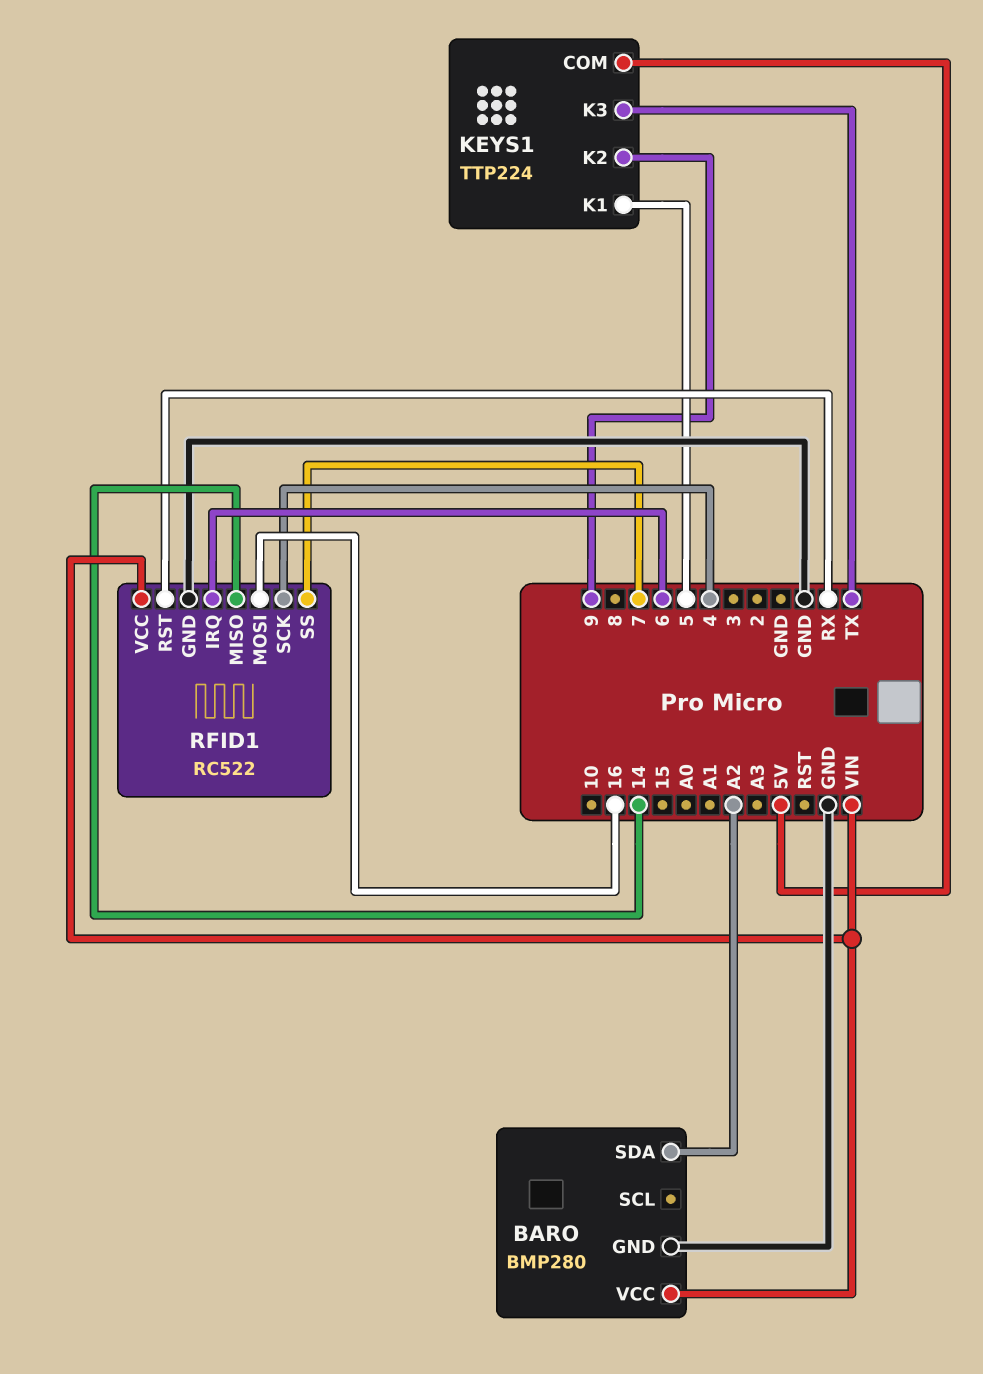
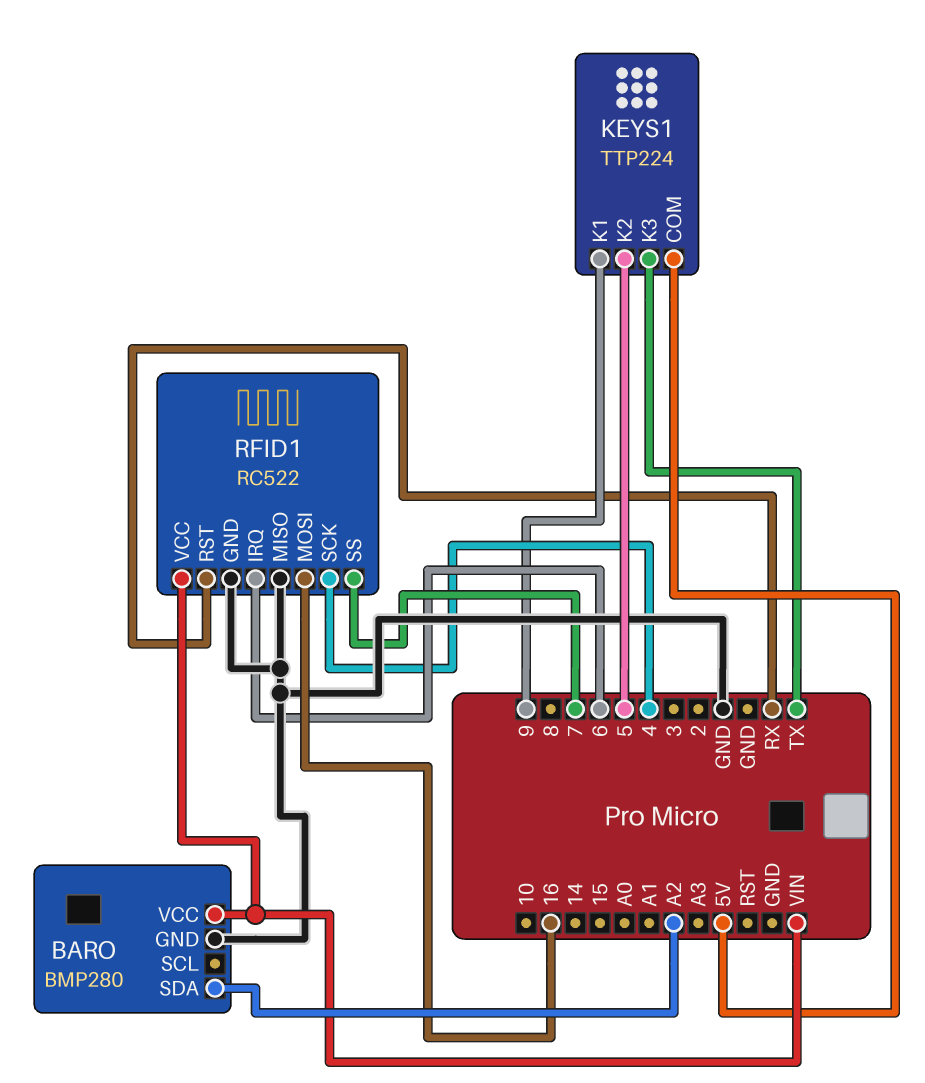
KEYS1 pin K1: 5 -> 9
KEYS1 pin K2: 9 -> 5
RFID1 pin MISO: 14 -> GND

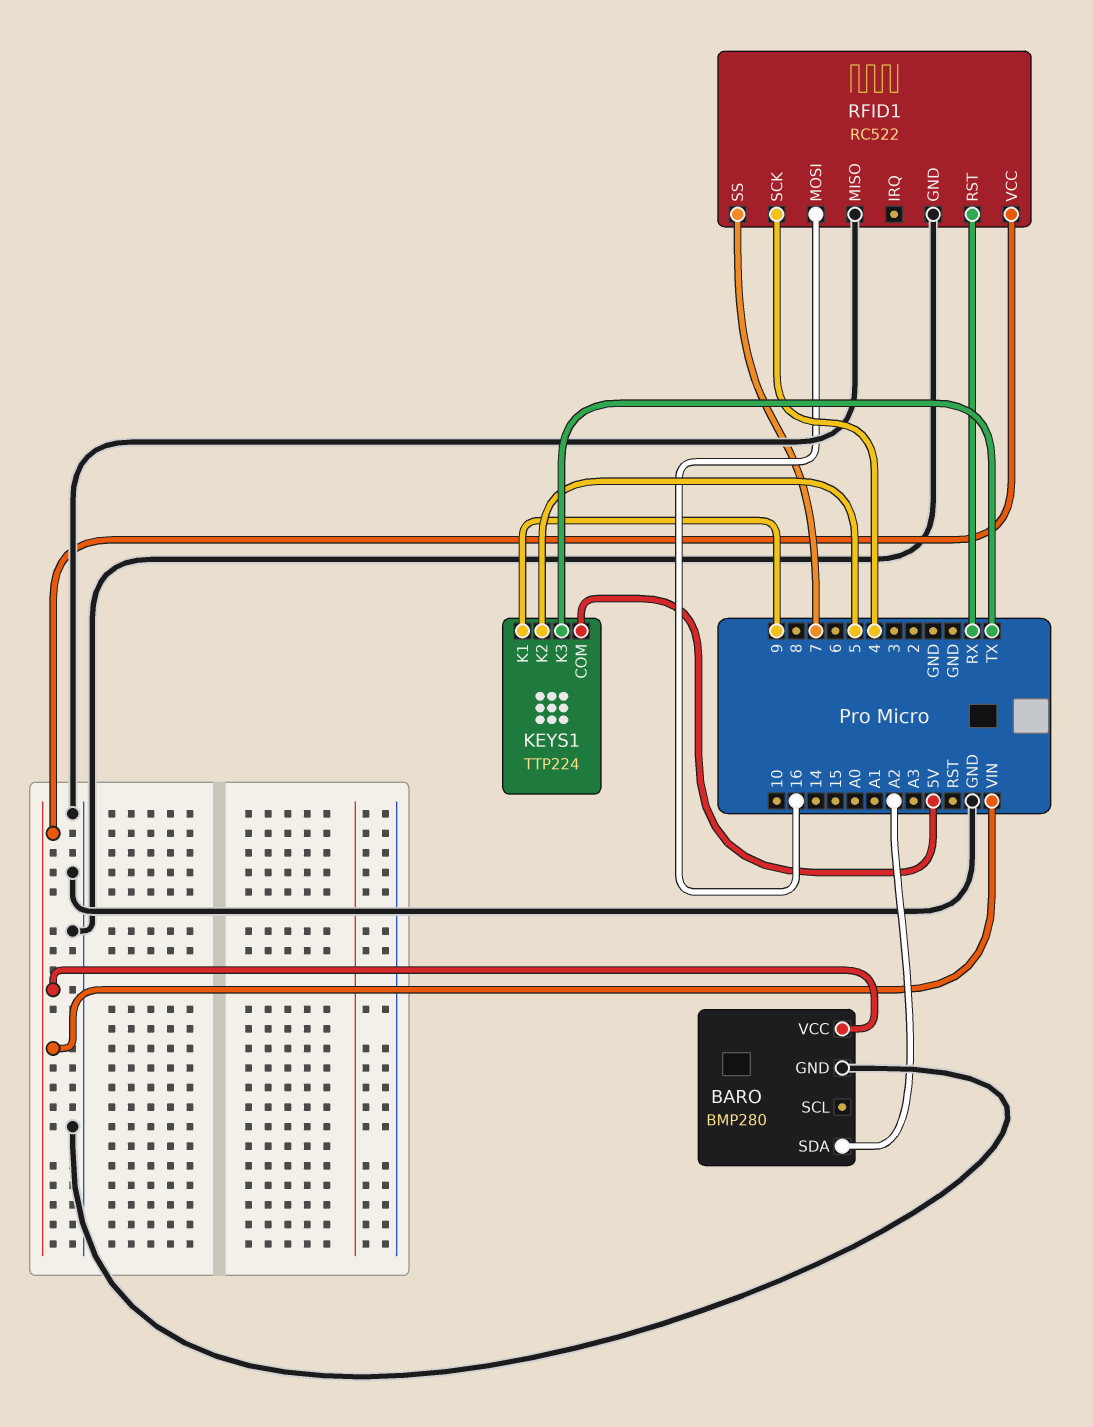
RFID1 pin IRQ: 6 -> none

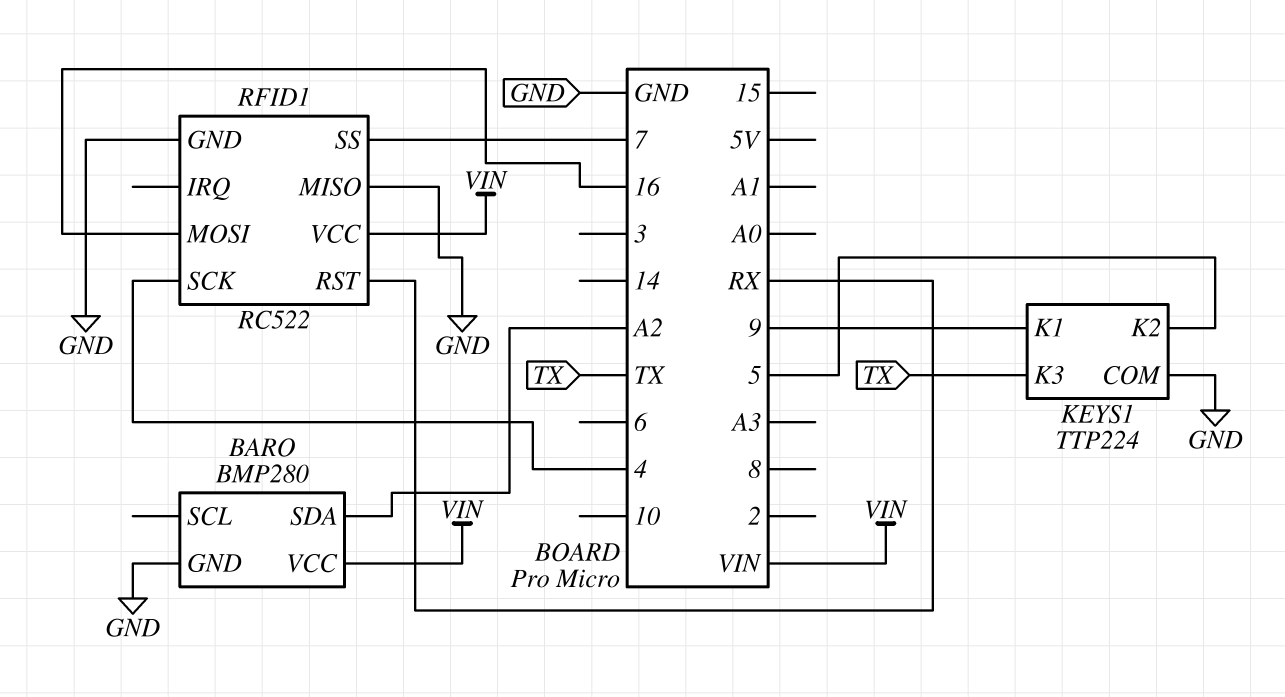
KEYS1 pin COM: 5V -> GND

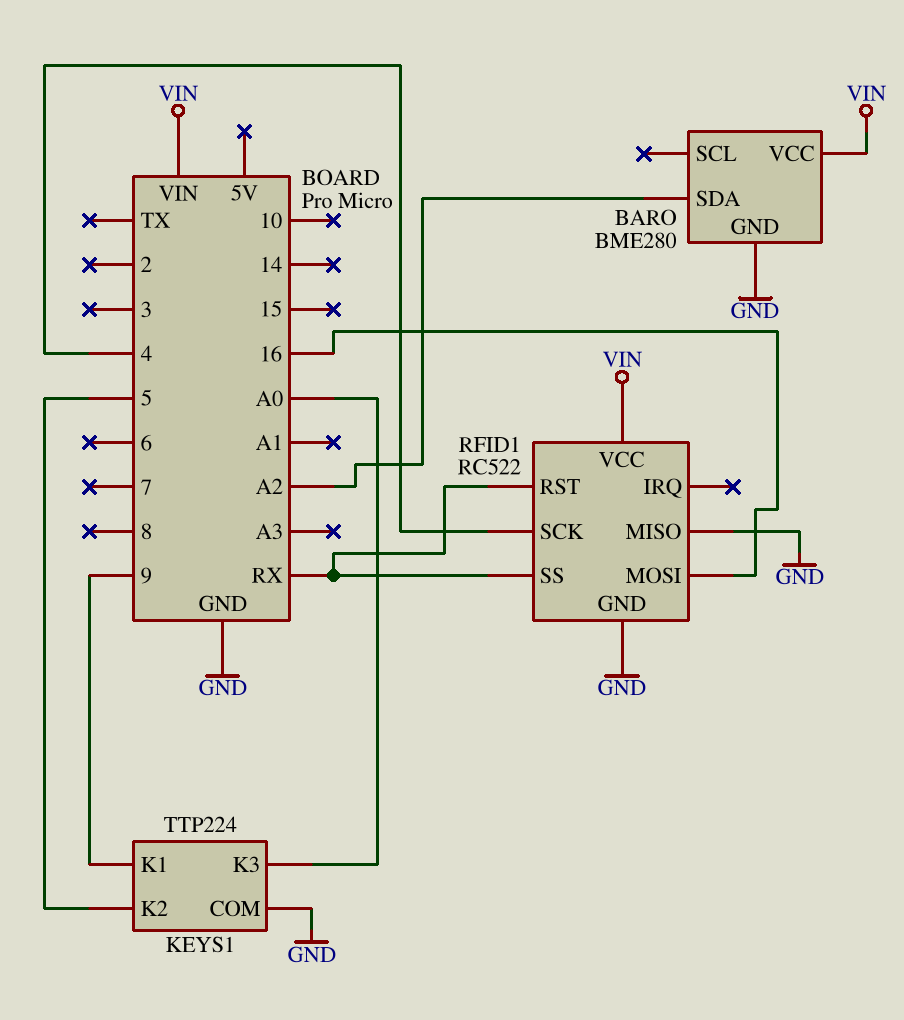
BARO: BMP280 -> BME280
KEYS1 pin K3: TX -> A0
RFID1 pin SS: 7 -> RX

